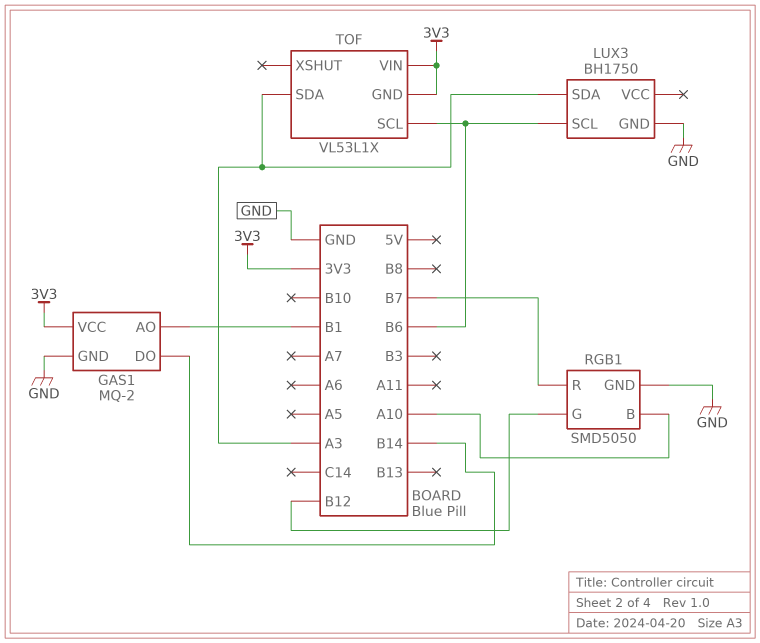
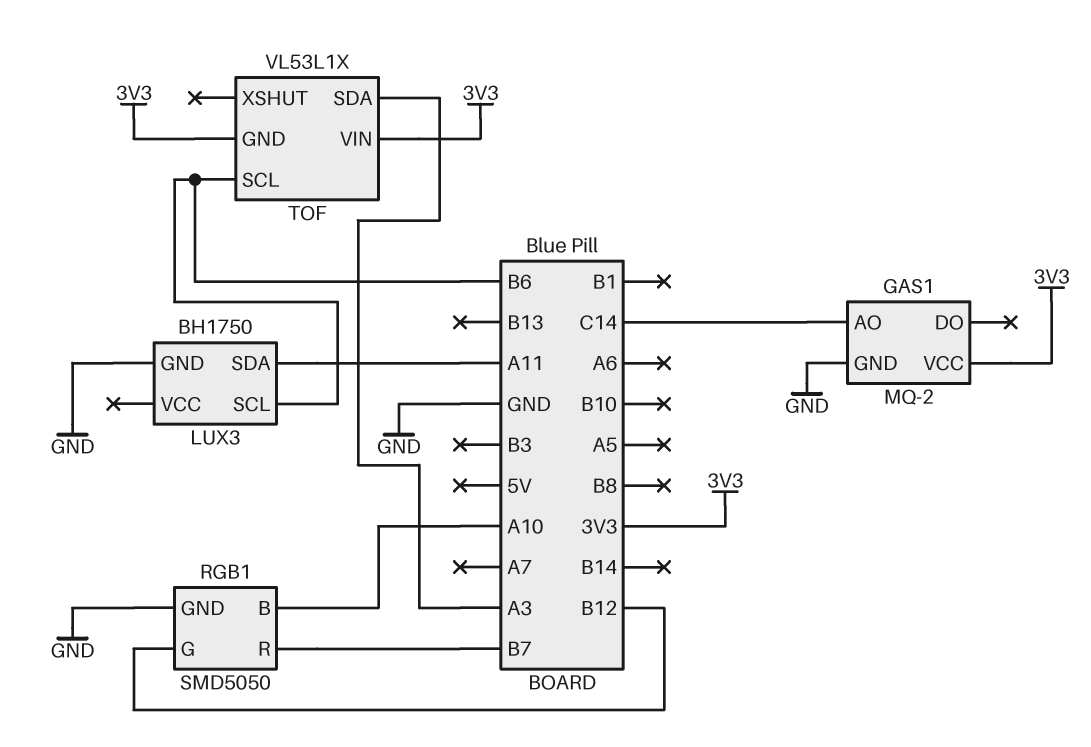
GAS1 pin AO: B1 -> C14
GAS1 pin DO: B14 -> none
LUX3 pin SDA: A3 -> A11

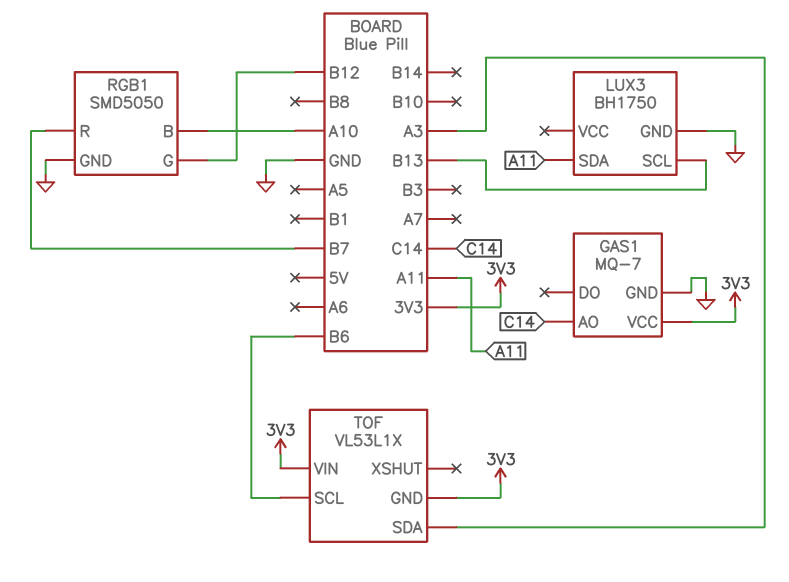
GAS1: MQ-2 -> MQ-7
LUX3 pin SCL: B6 -> B13

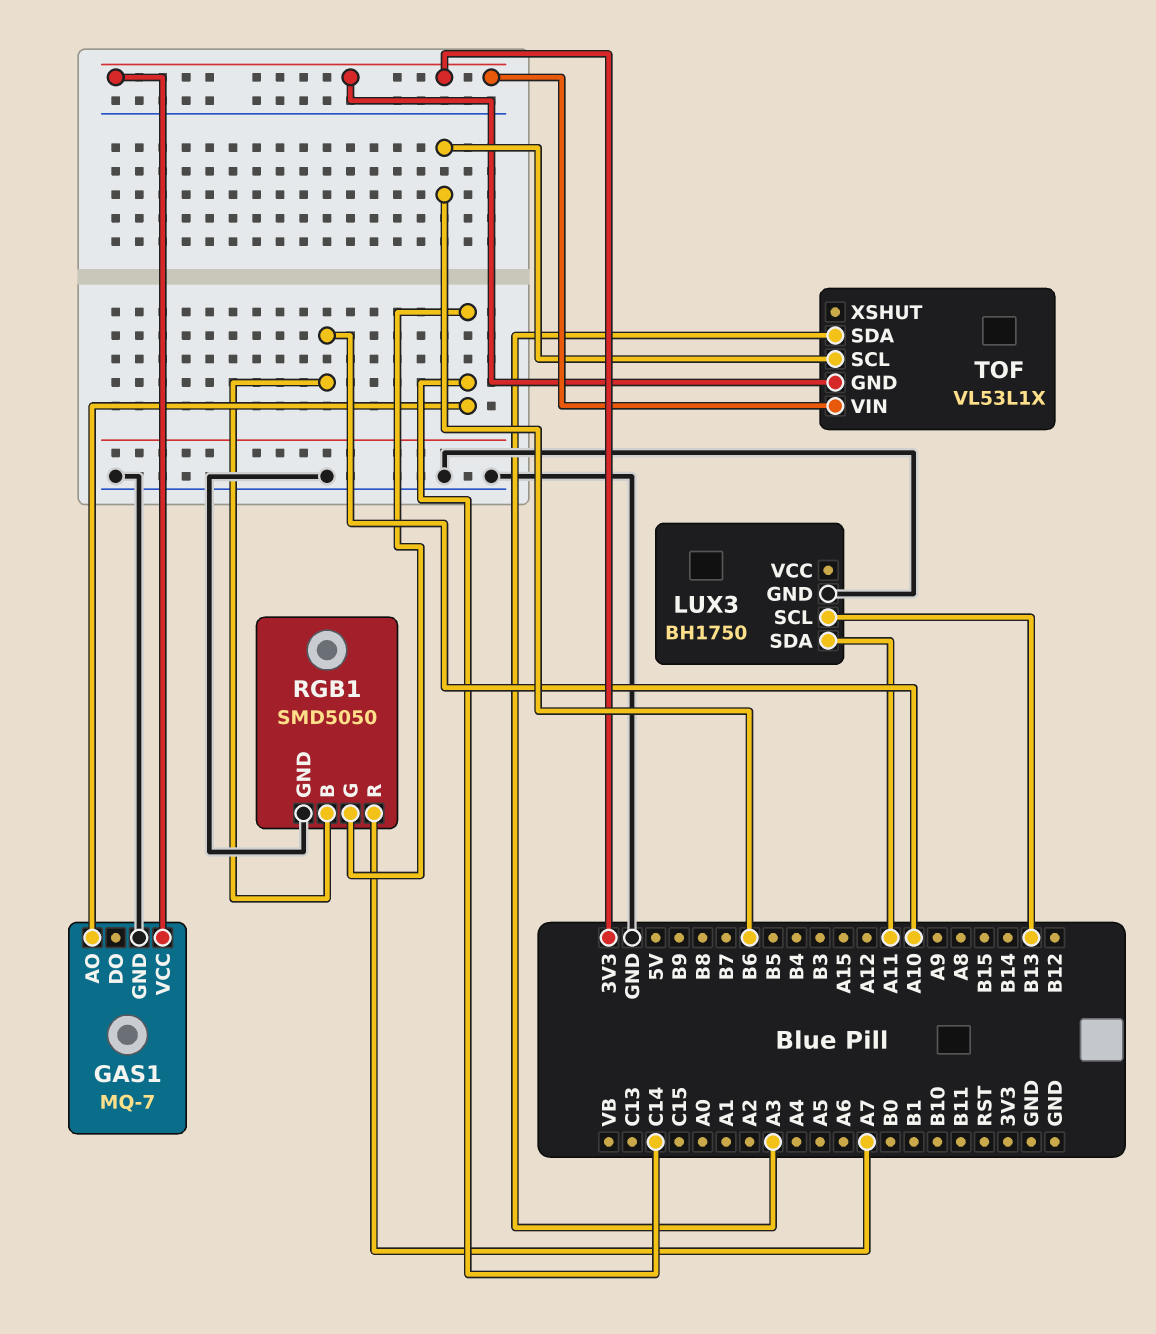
RGB1 pin G: B12 -> C14
RGB1 pin R: B7 -> A7

